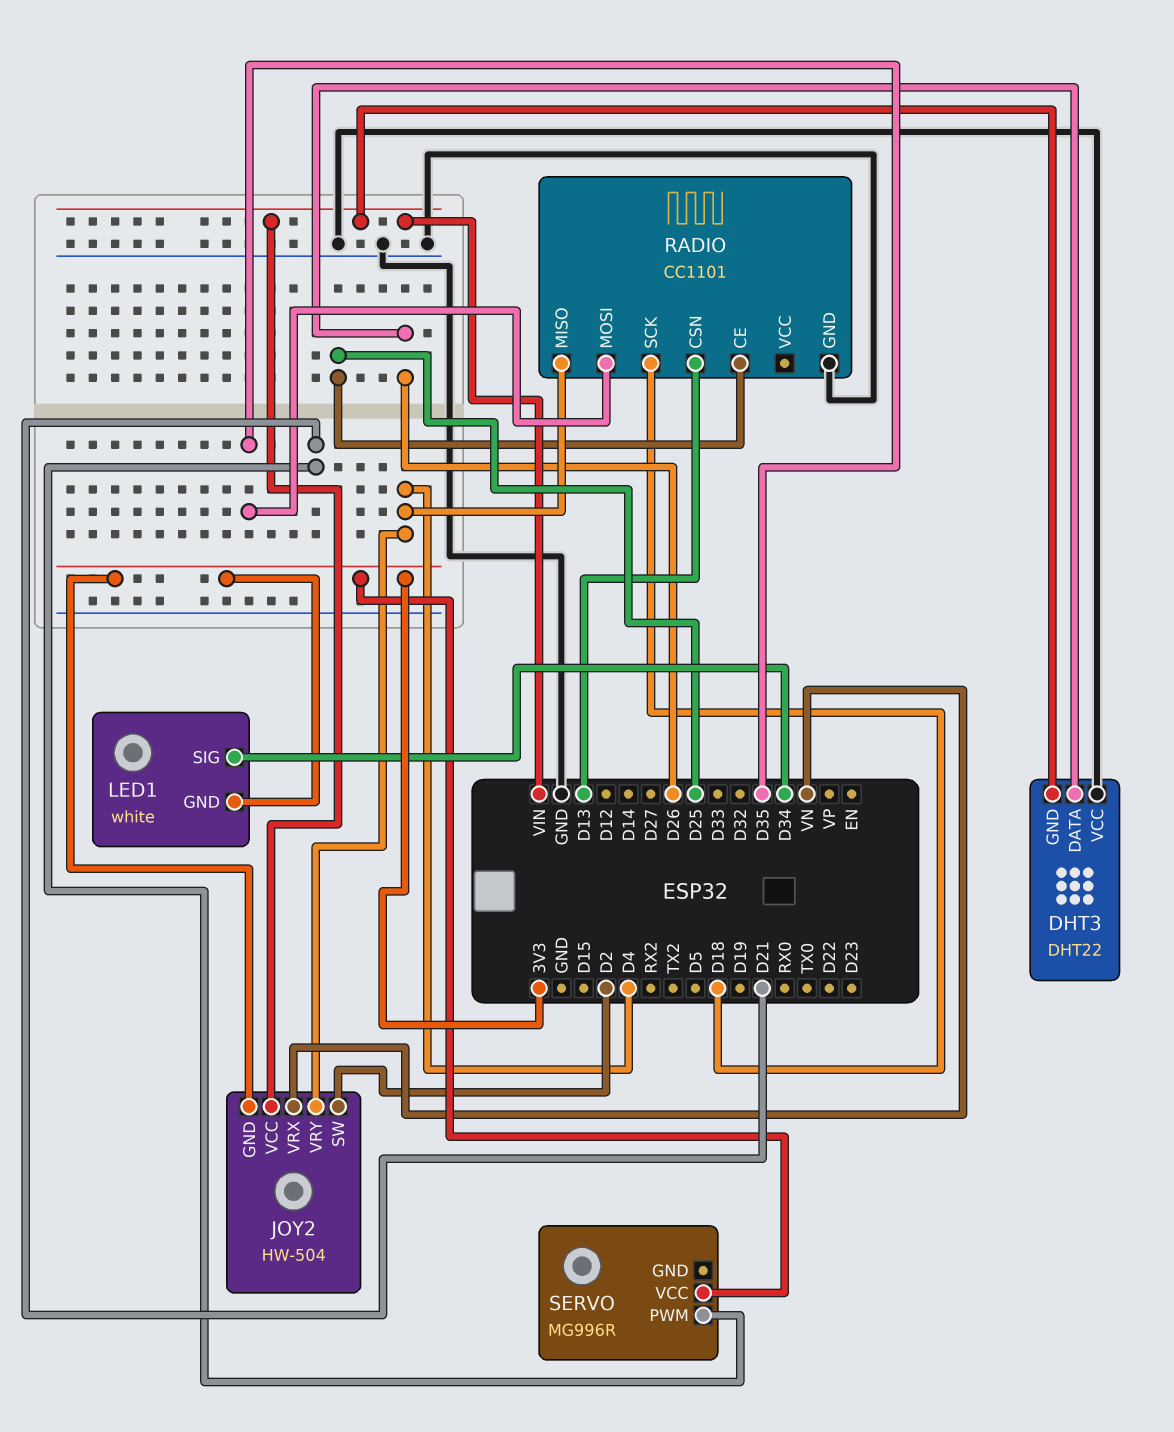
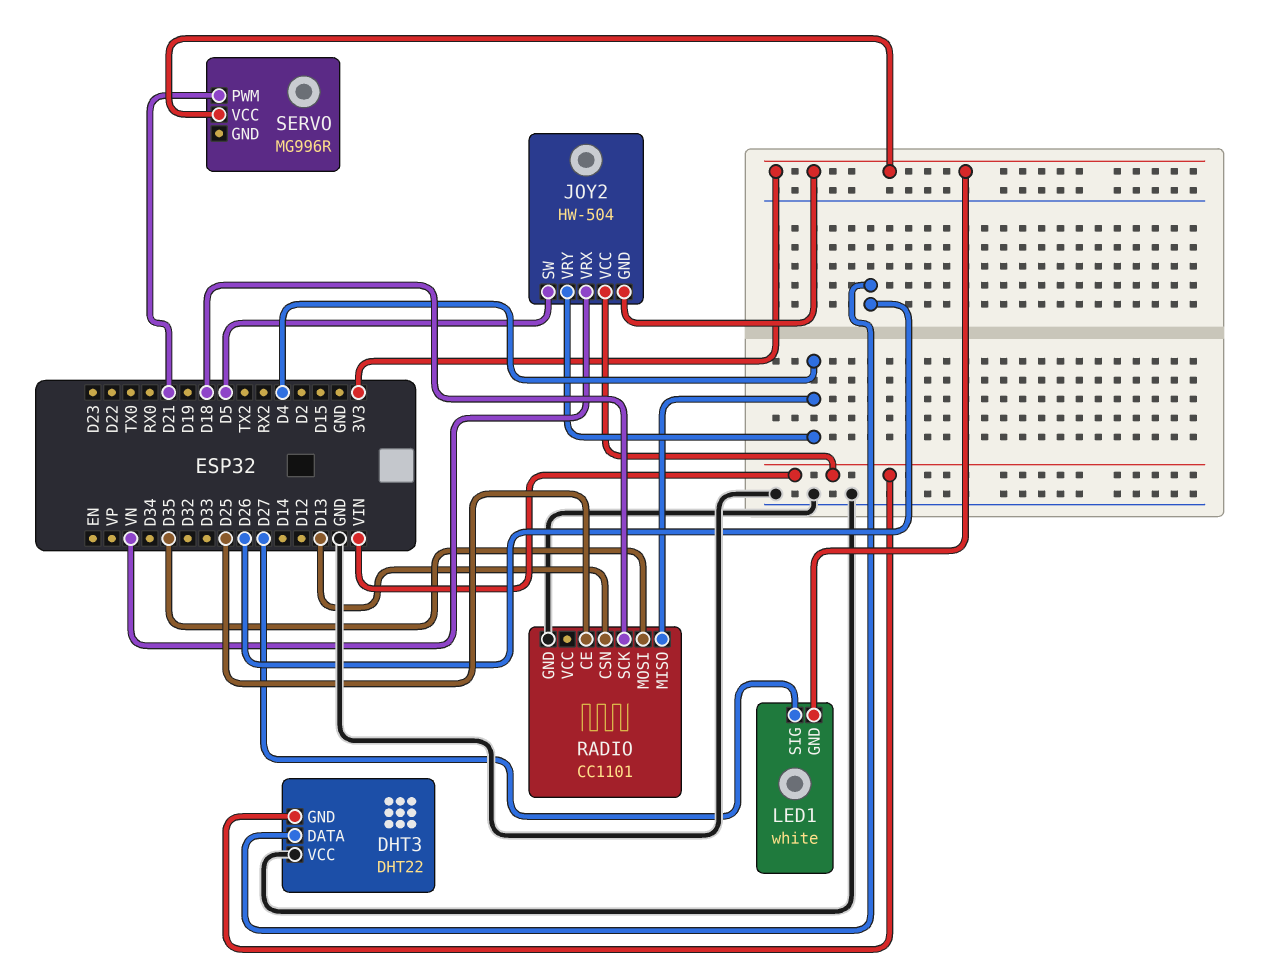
JOY2 pin SW: D2 -> D5
LED1 pin SIG: D34 -> D27

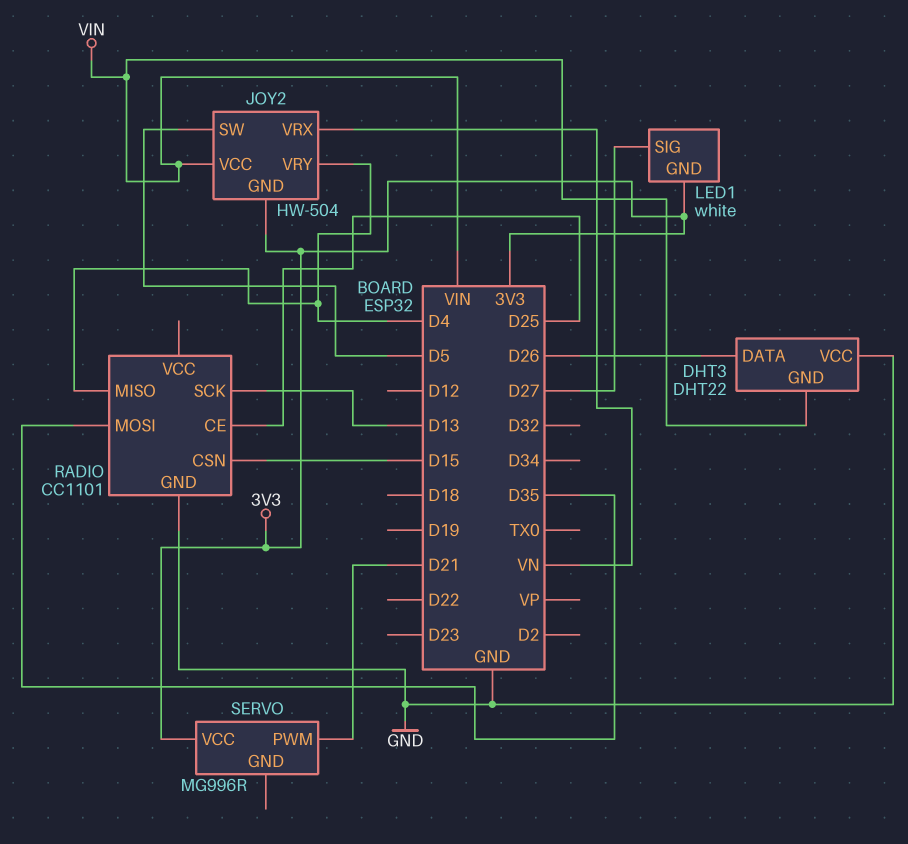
RADIO pin CSN: D13 -> D15
RADIO pin SCK: D18 -> D13

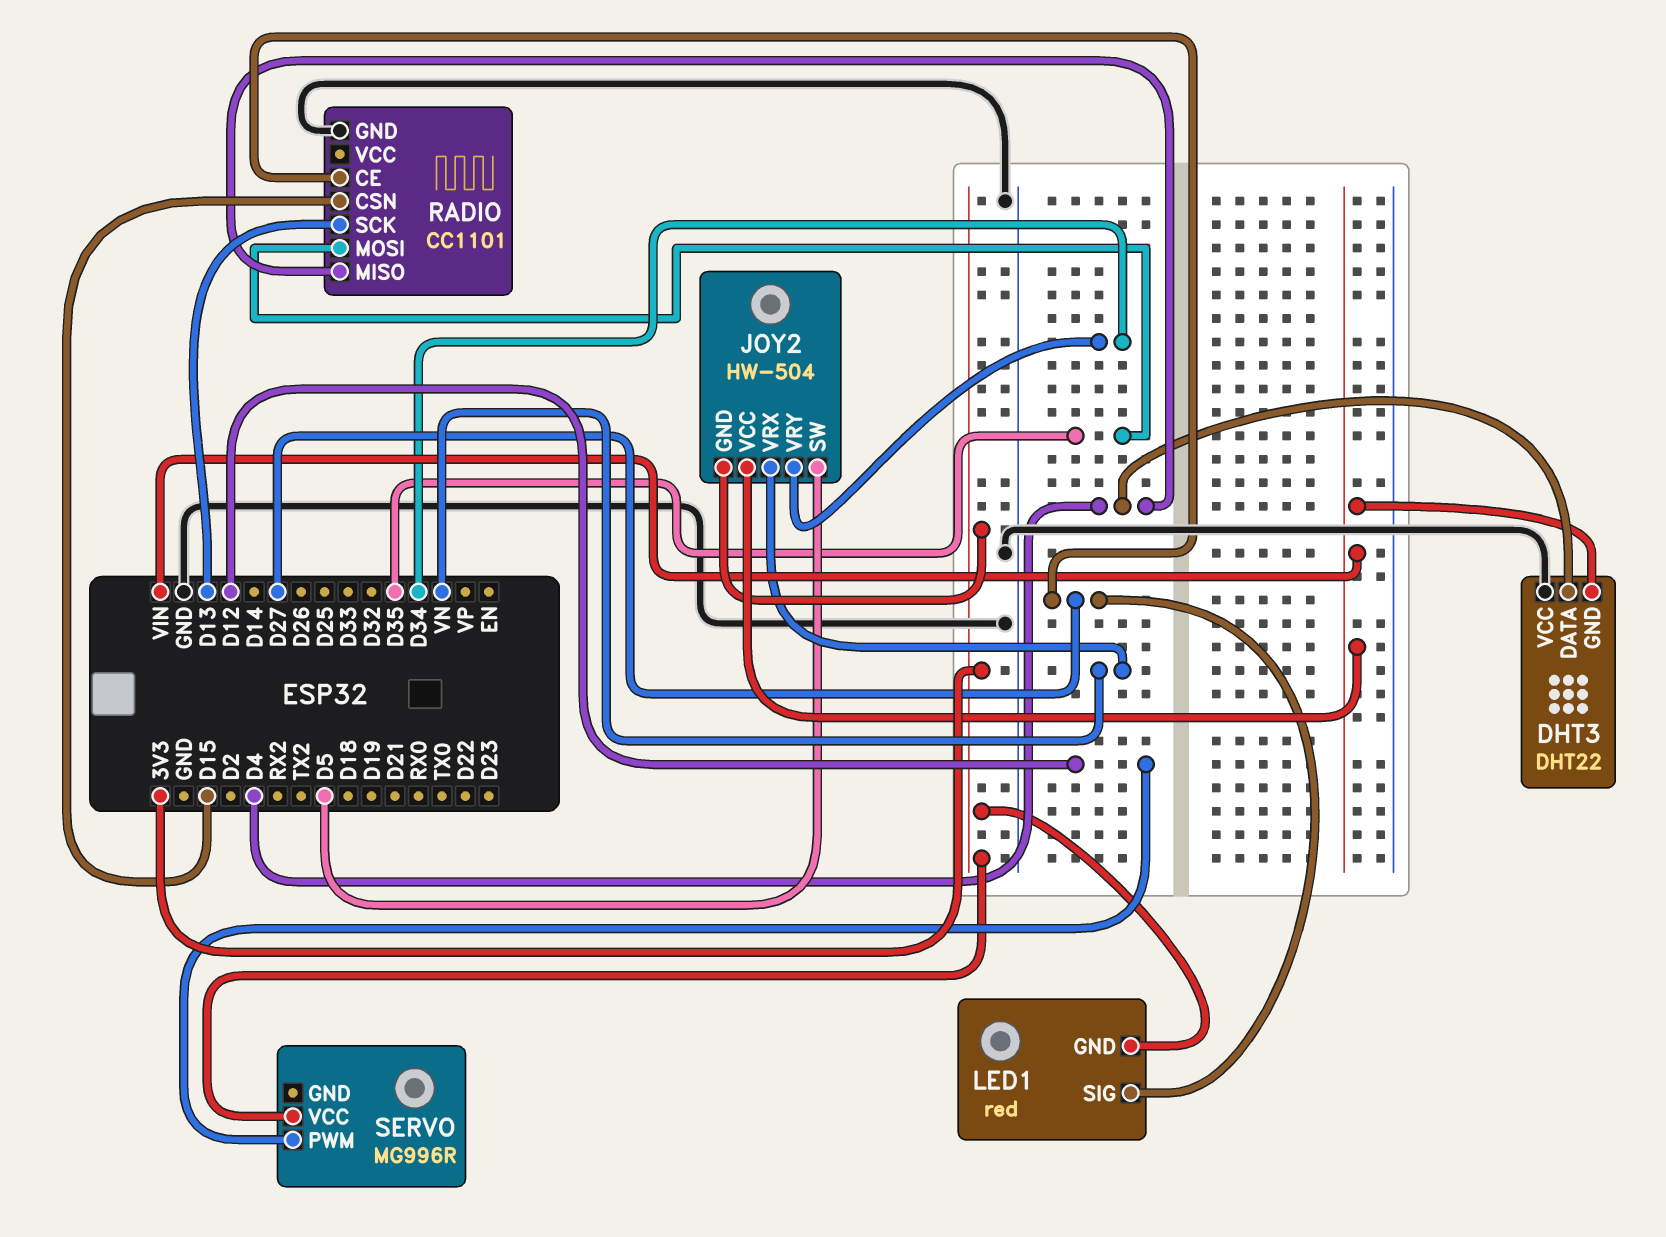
DHT3 pin DATA: D26 -> D4
JOY2 pin VRY: D4 -> D34
LED1: white -> red
RADIO pin CE: D25 -> D27
SERVO pin PWM: D21 -> D12

